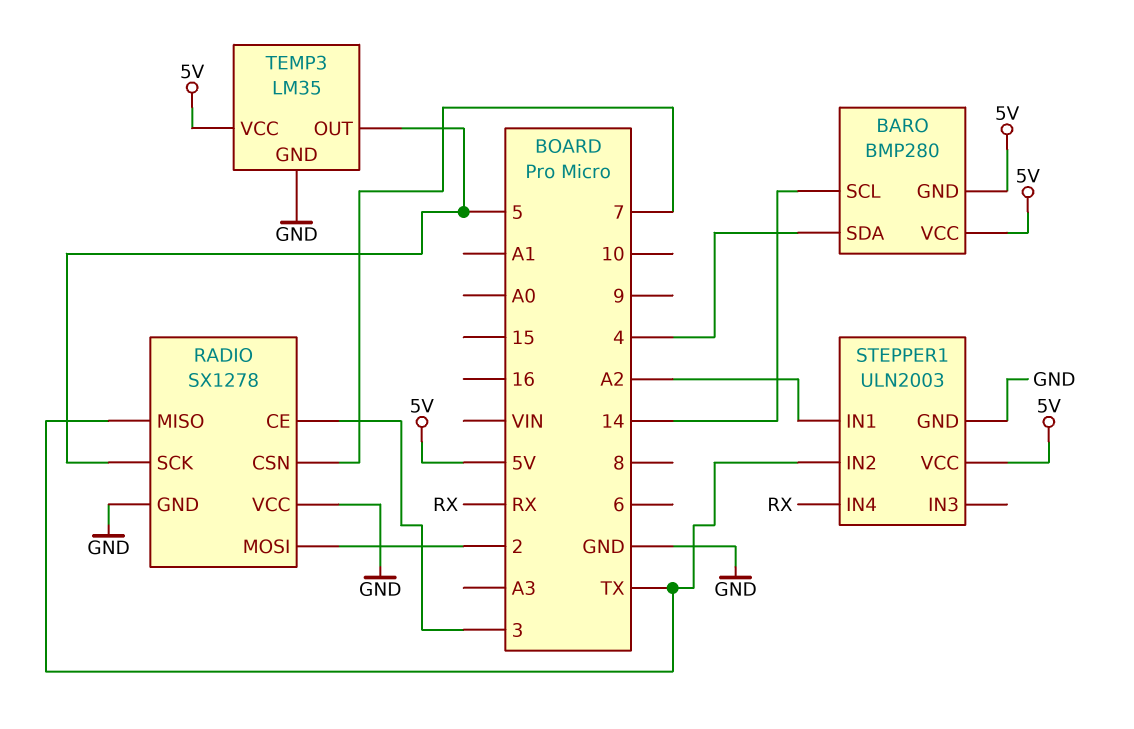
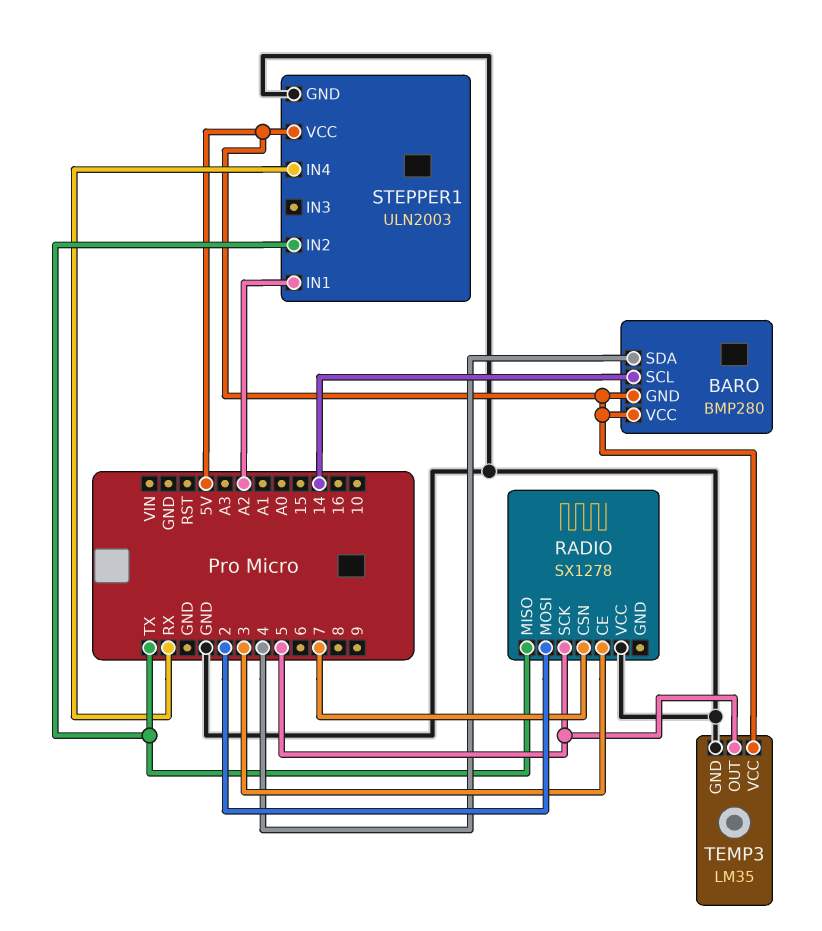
RADIO pin GND: GND -> none

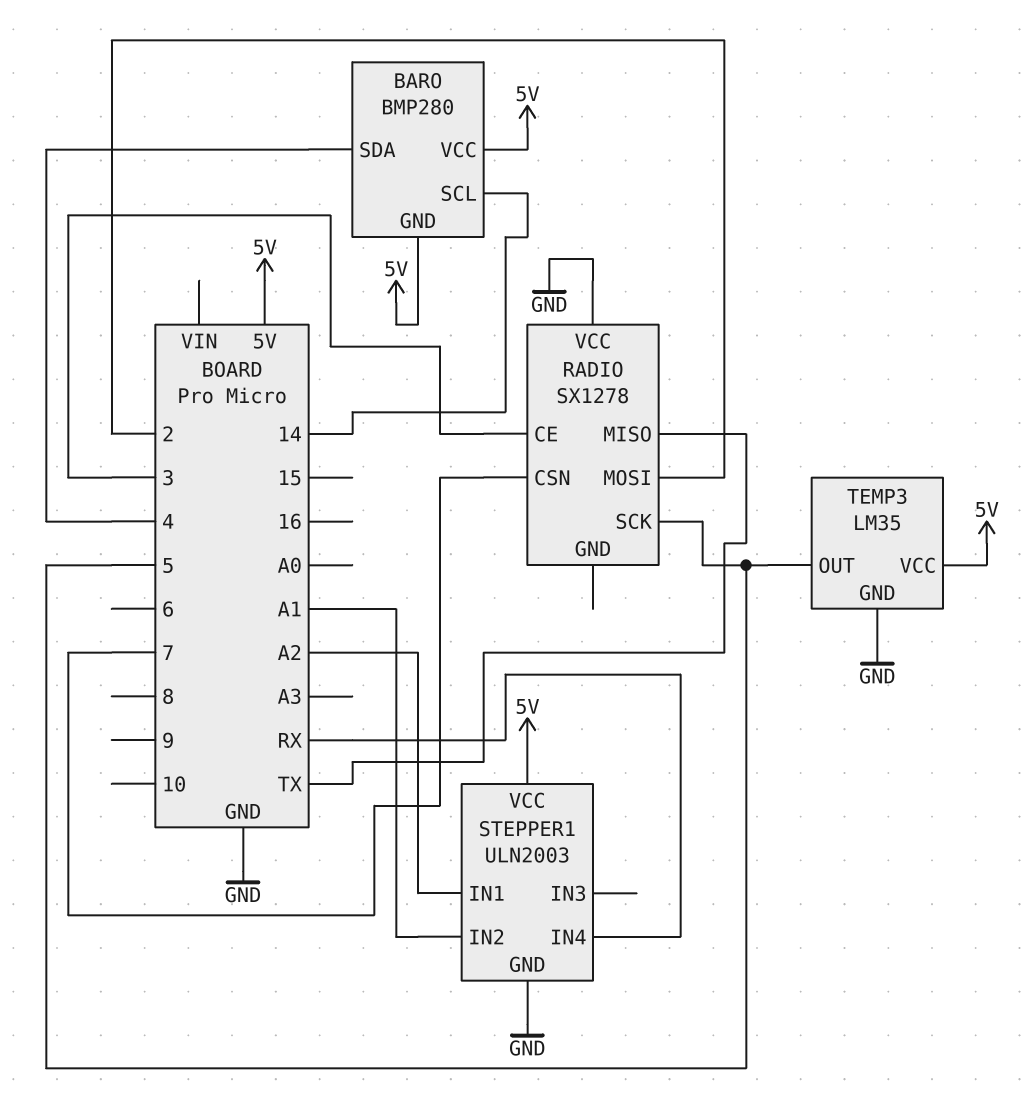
STEPPER1 pin IN2: TX -> A1

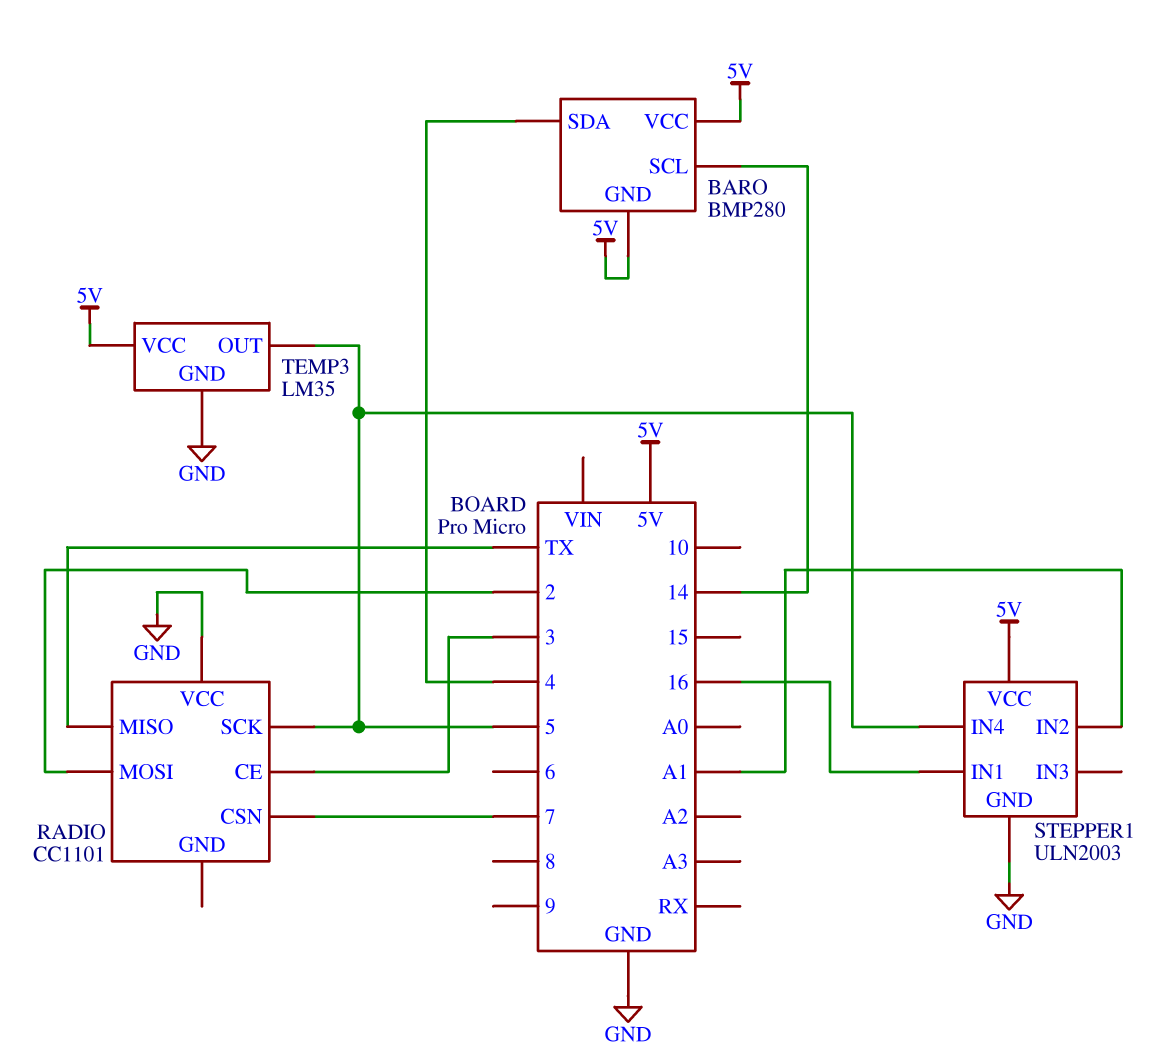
RADIO: SX1278 -> CC1101
STEPPER1 pin IN1: A2 -> 16
STEPPER1 pin IN4: RX -> 5

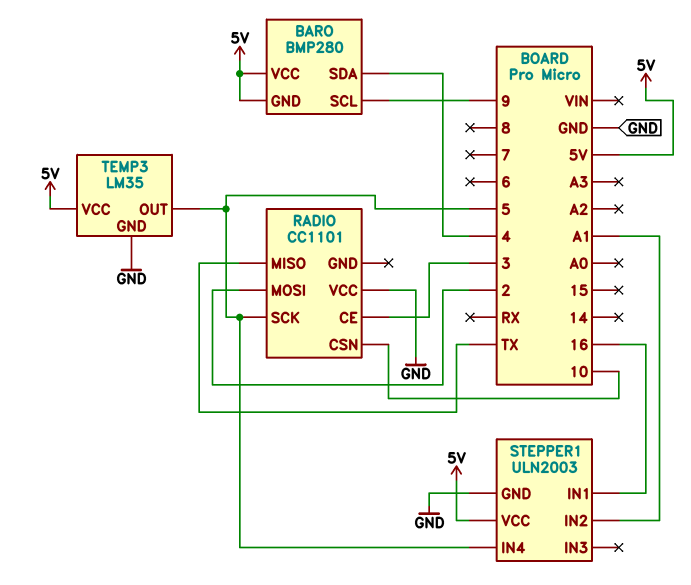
BARO pin SCL: 14 -> 9
RADIO pin CSN: 7 -> 10

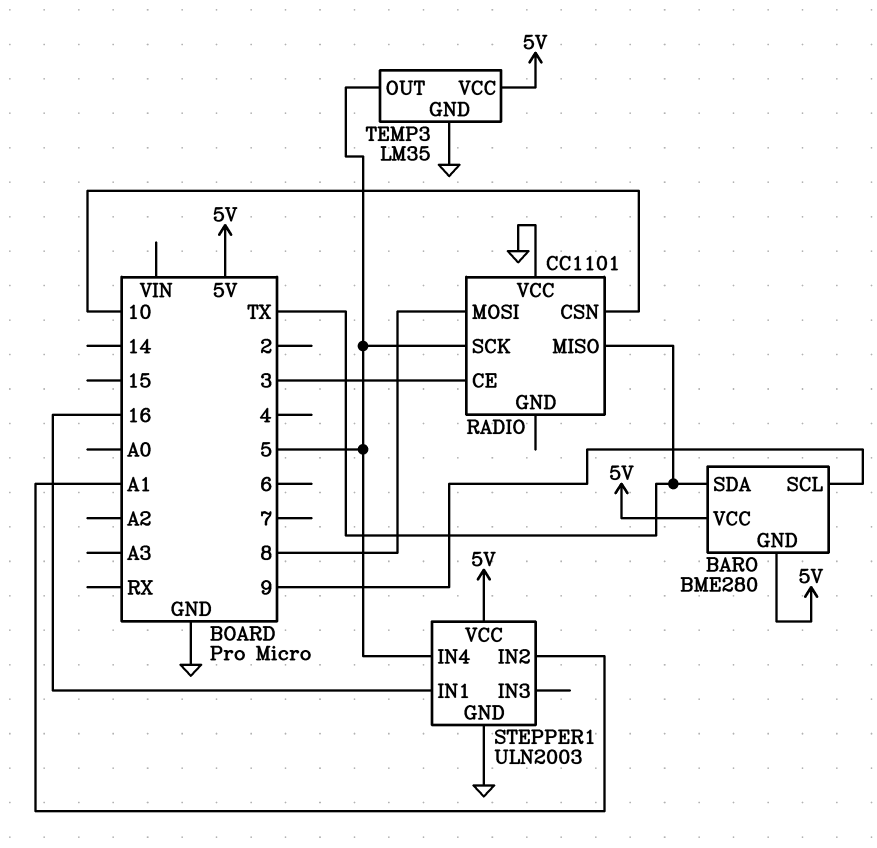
BARO: BMP280 -> BME280
BARO pin SDA: 4 -> TX
RADIO pin MOSI: 2 -> 8

